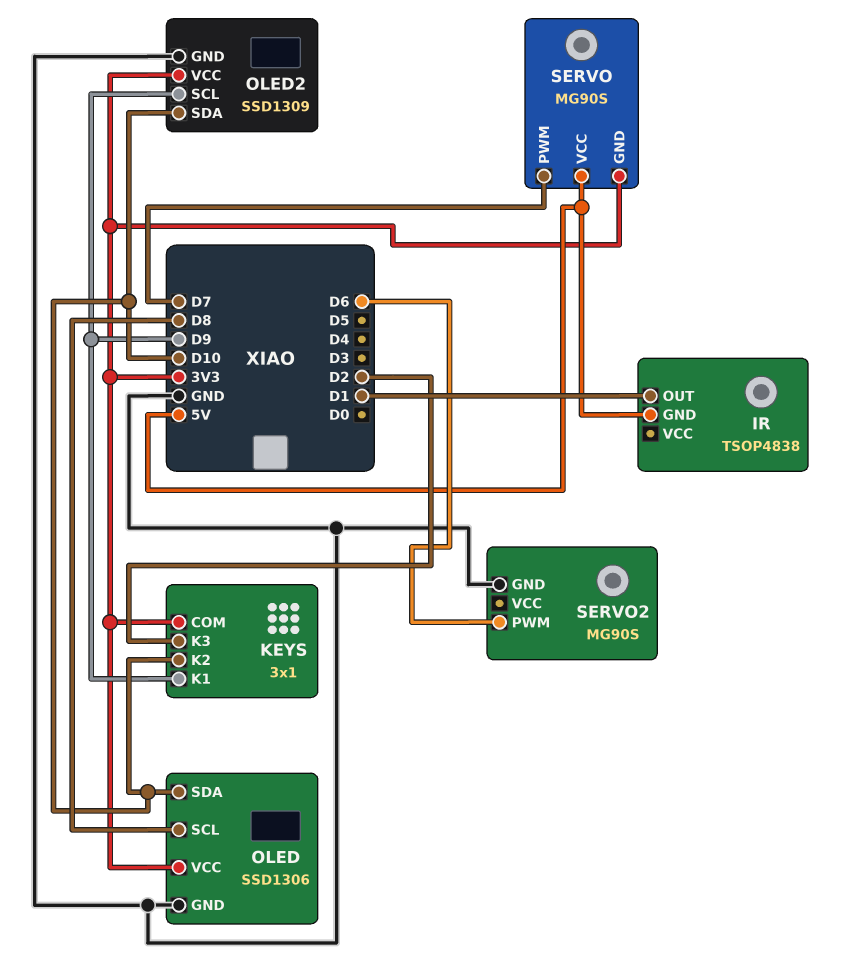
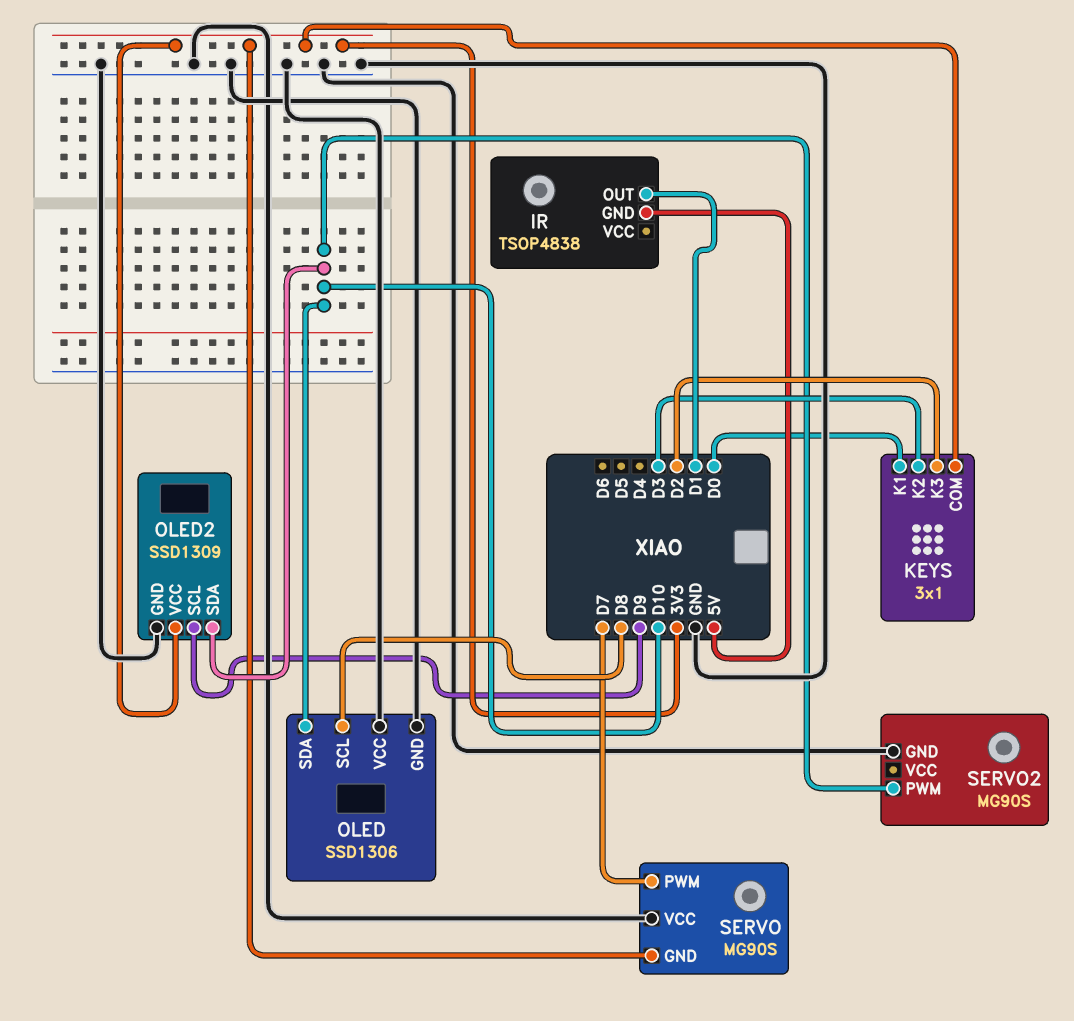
KEYS pin K1: D9 -> D0
KEYS pin K2: D10 -> D3
OLED pin VCC: 3V3 -> GND
SERVO pin VCC: 5V -> GND
SERVO2 pin PWM: D6 -> D10

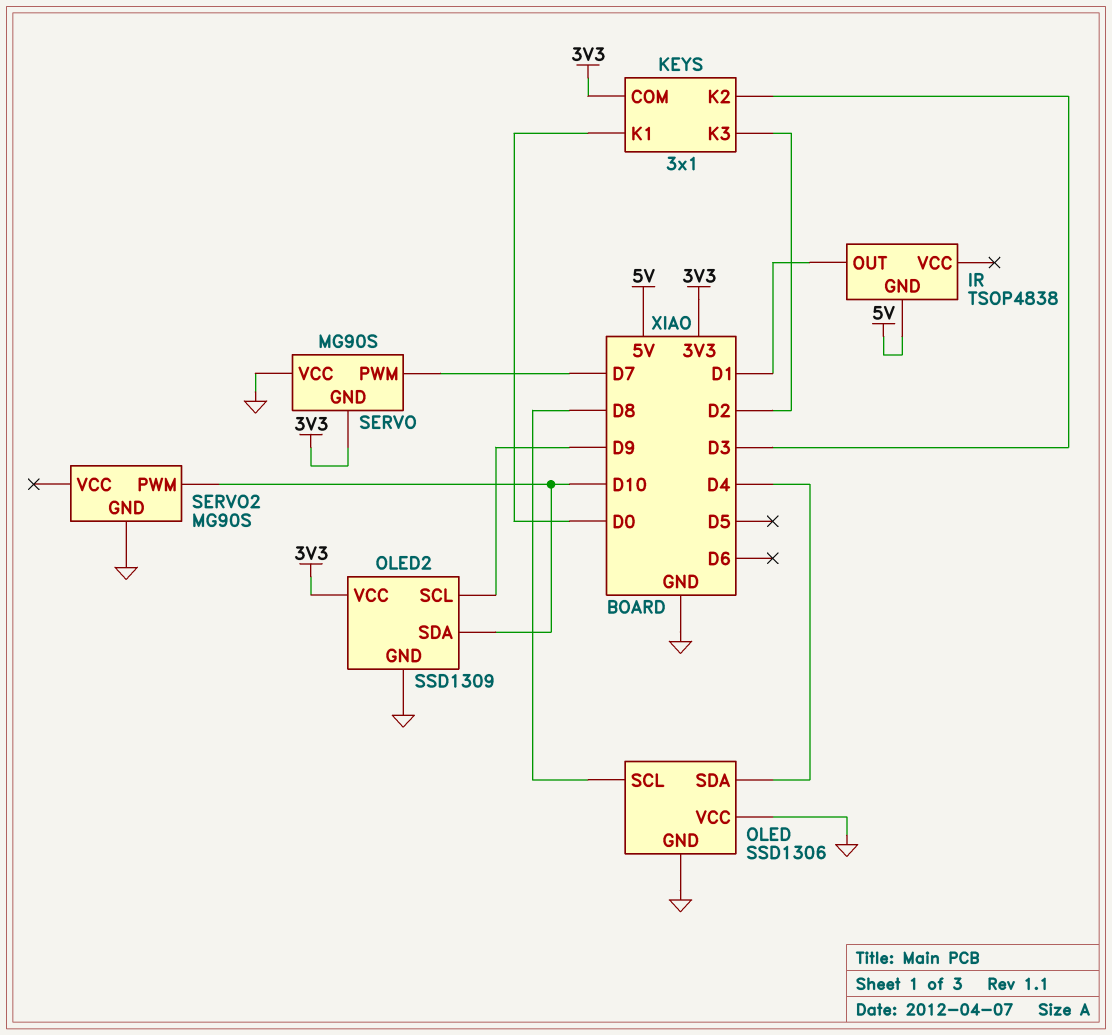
OLED pin SDA: D10 -> D4

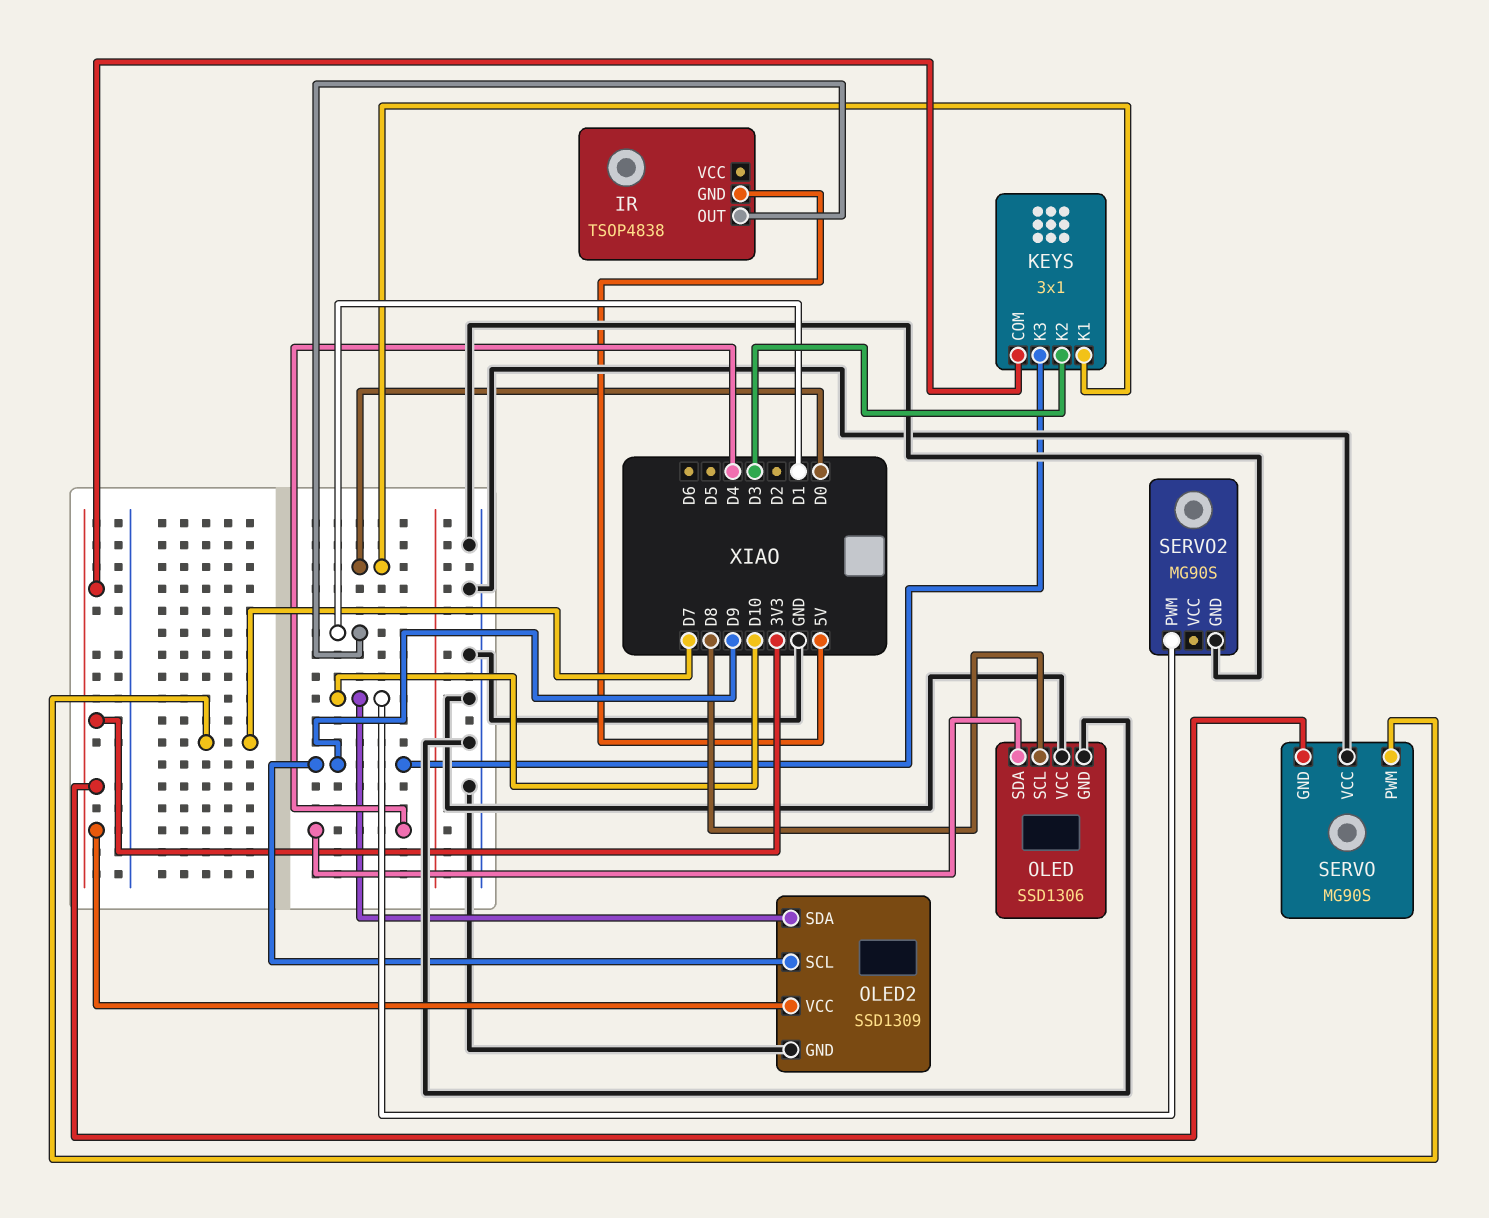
KEYS pin K3: D2 -> D9

